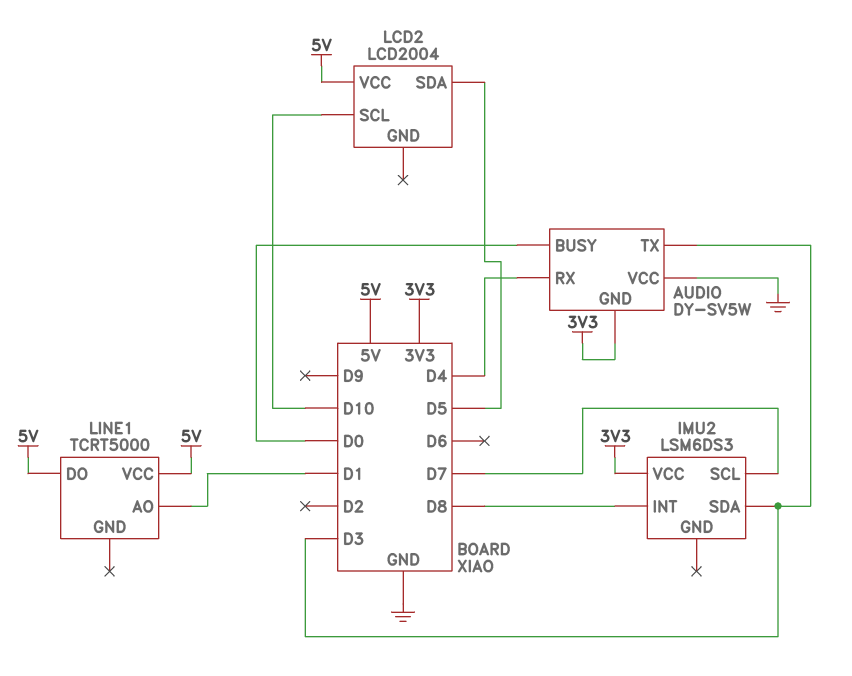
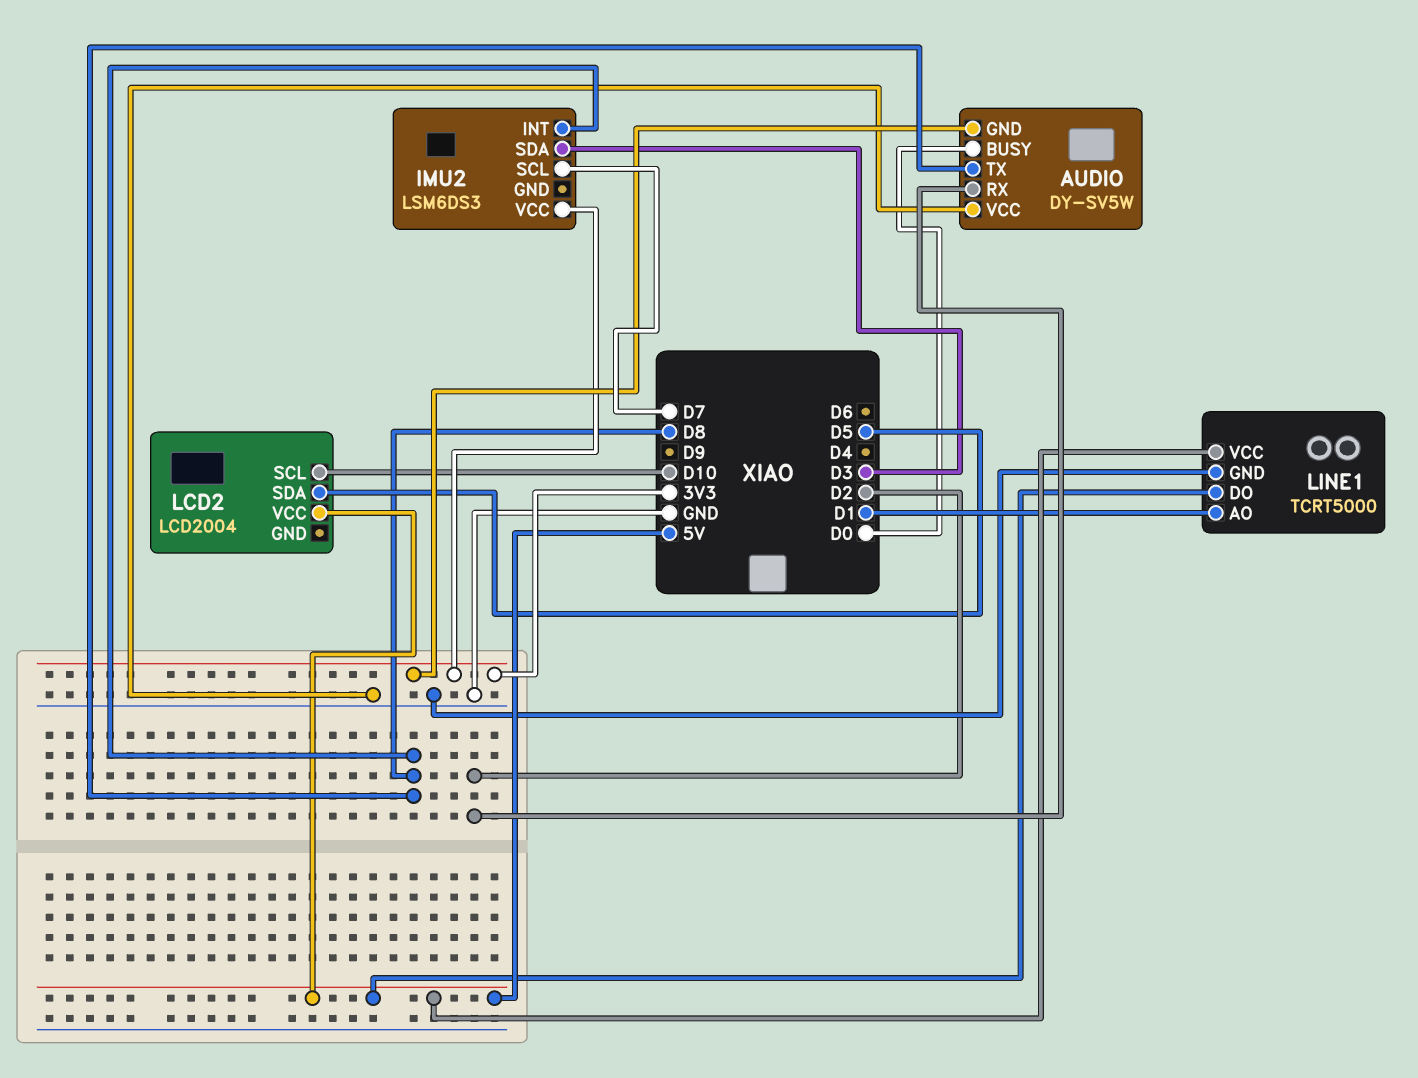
AUDIO pin RX: D4 -> D2
AUDIO pin TX: D3 -> D8
LINE1 pin GND: none -> GND

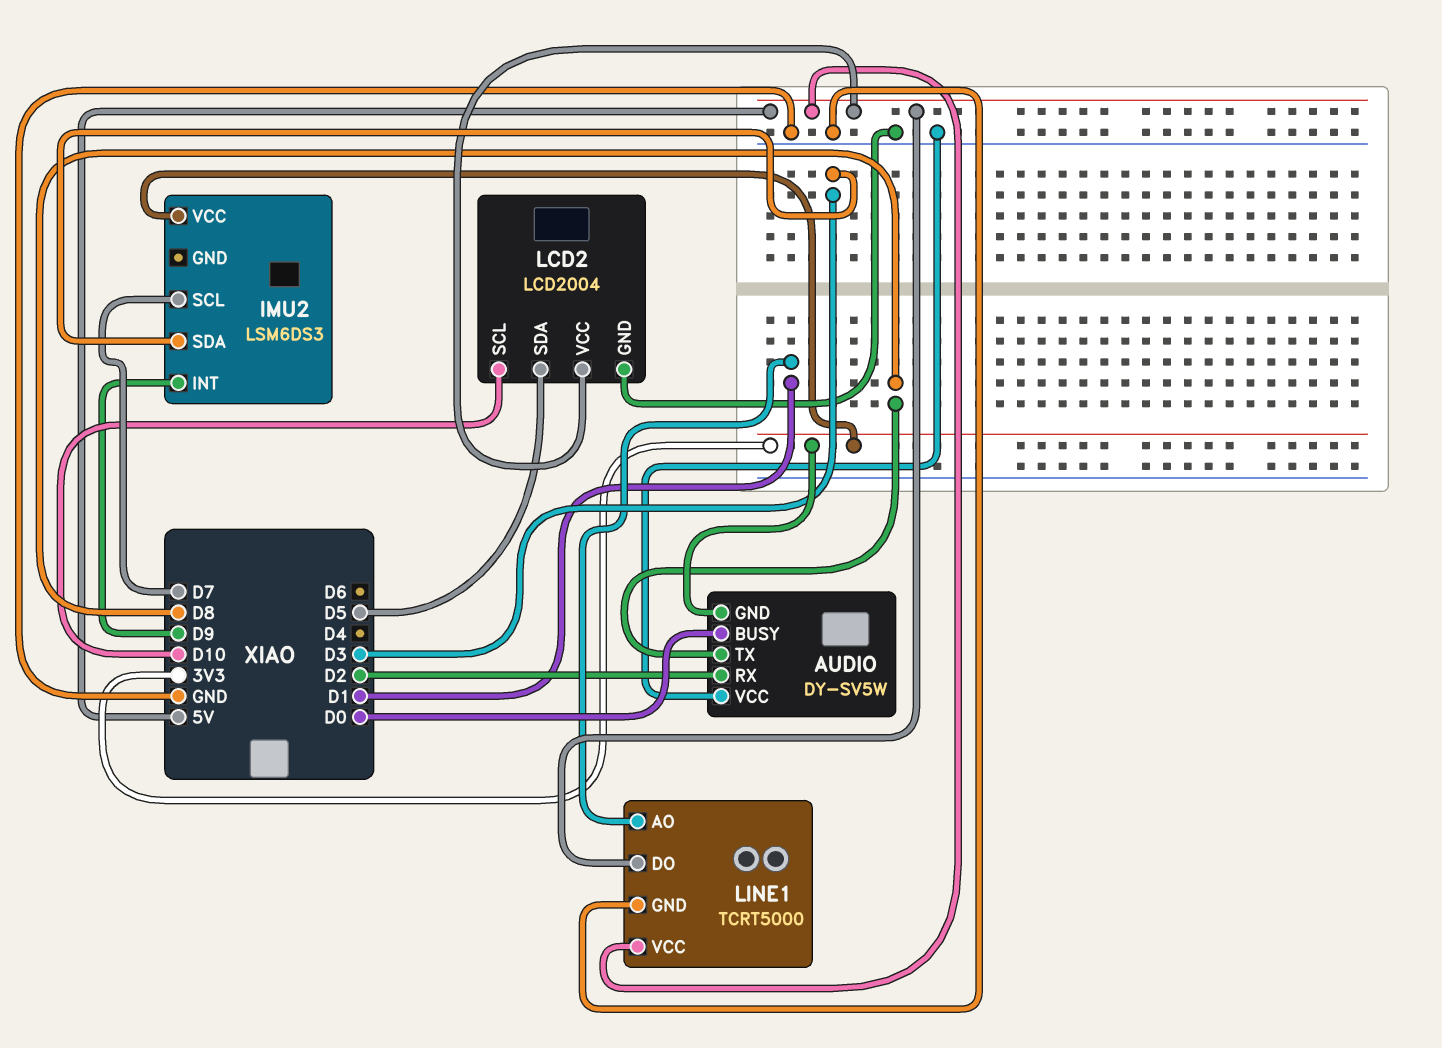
IMU2 pin INT: D8 -> D9
LCD2 pin GND: none -> GND

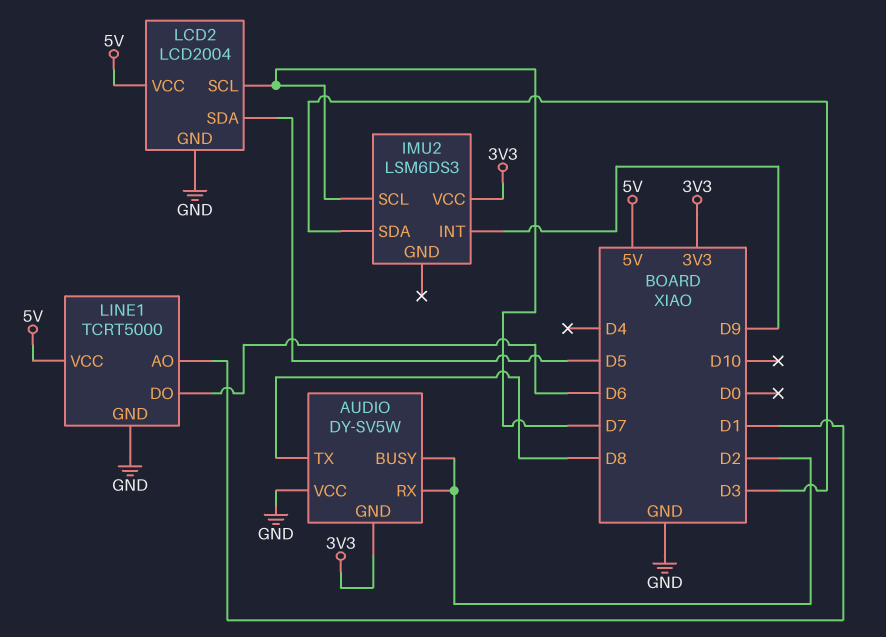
AUDIO pin BUSY: D0 -> D2
LCD2 pin SCL: D10 -> D7
LINE1 pin DO: 5V -> D6

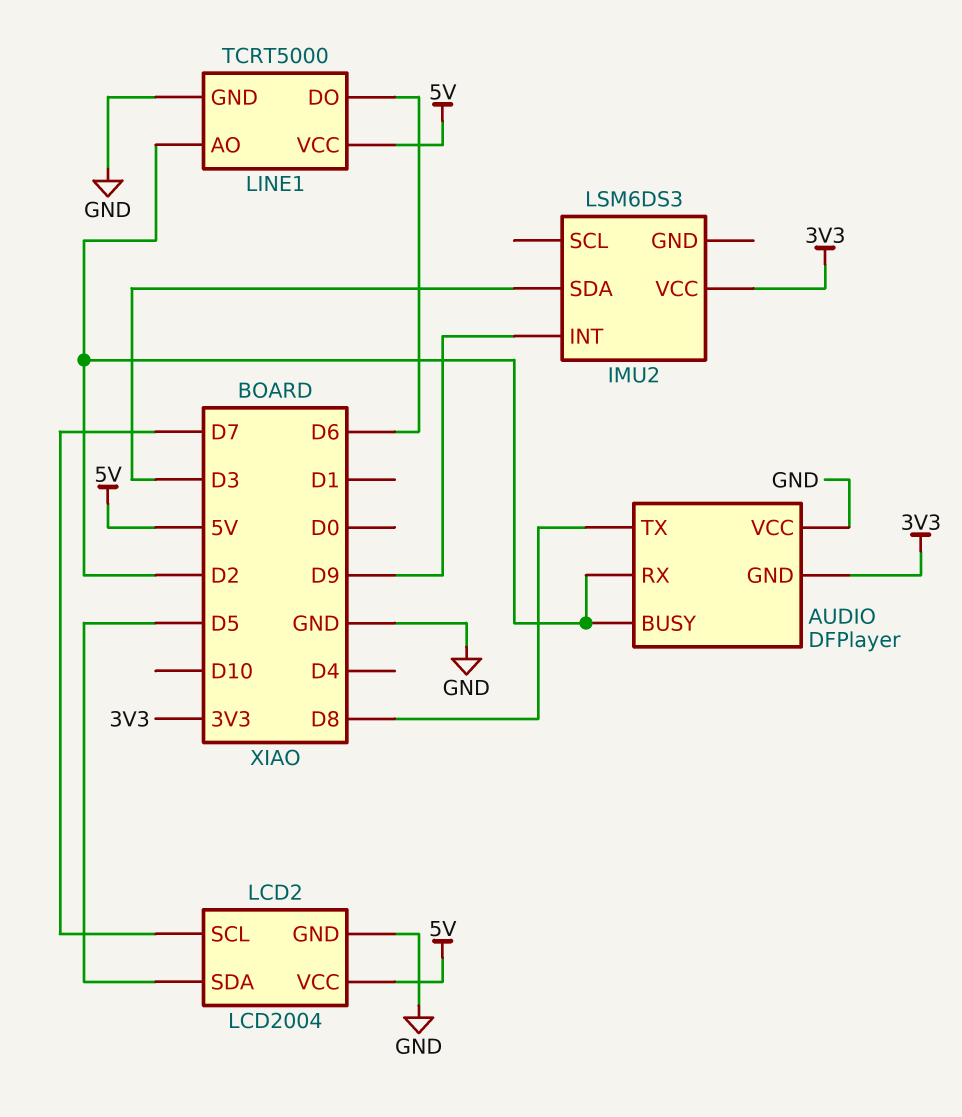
AUDIO: DY-SV5W -> DFPlayer
IMU2 pin SCL: D7 -> none
LINE1 pin AO: D1 -> D2

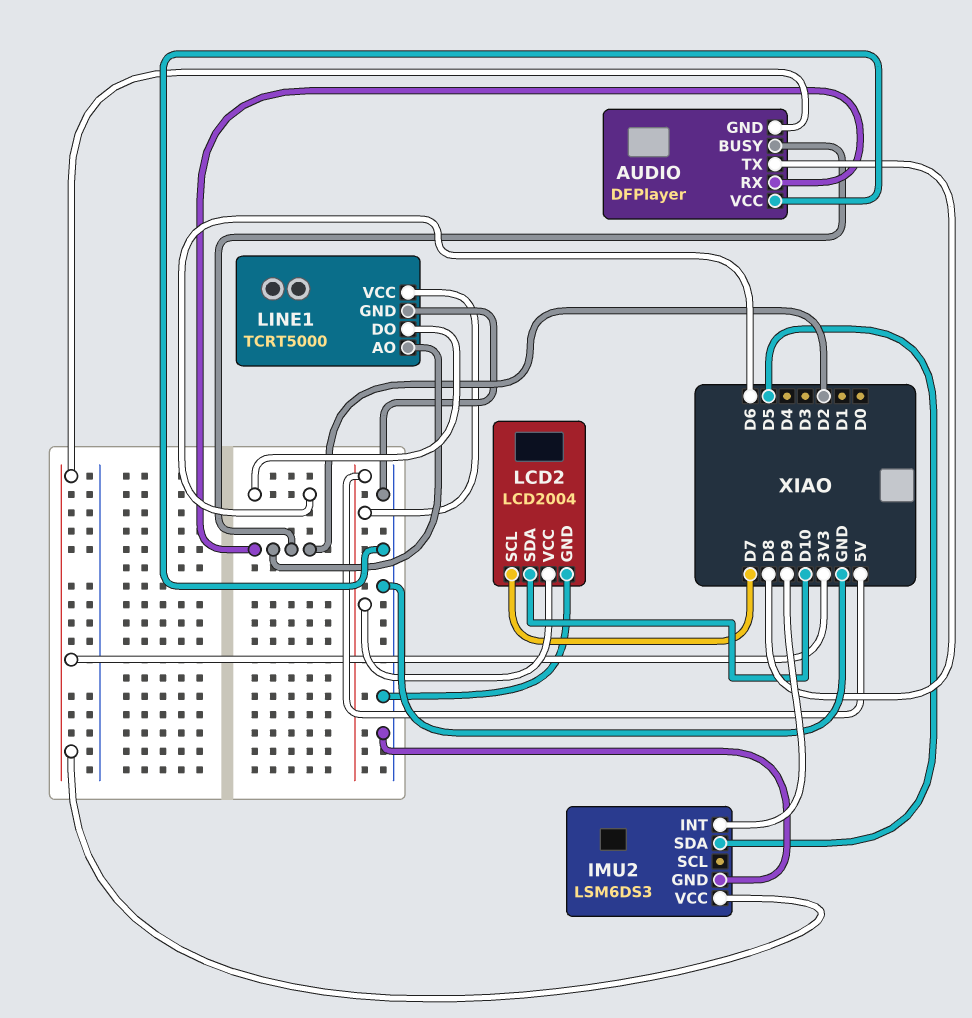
IMU2 pin GND: none -> GND
IMU2 pin SDA: D3 -> D5
LCD2 pin SDA: D5 -> D10

